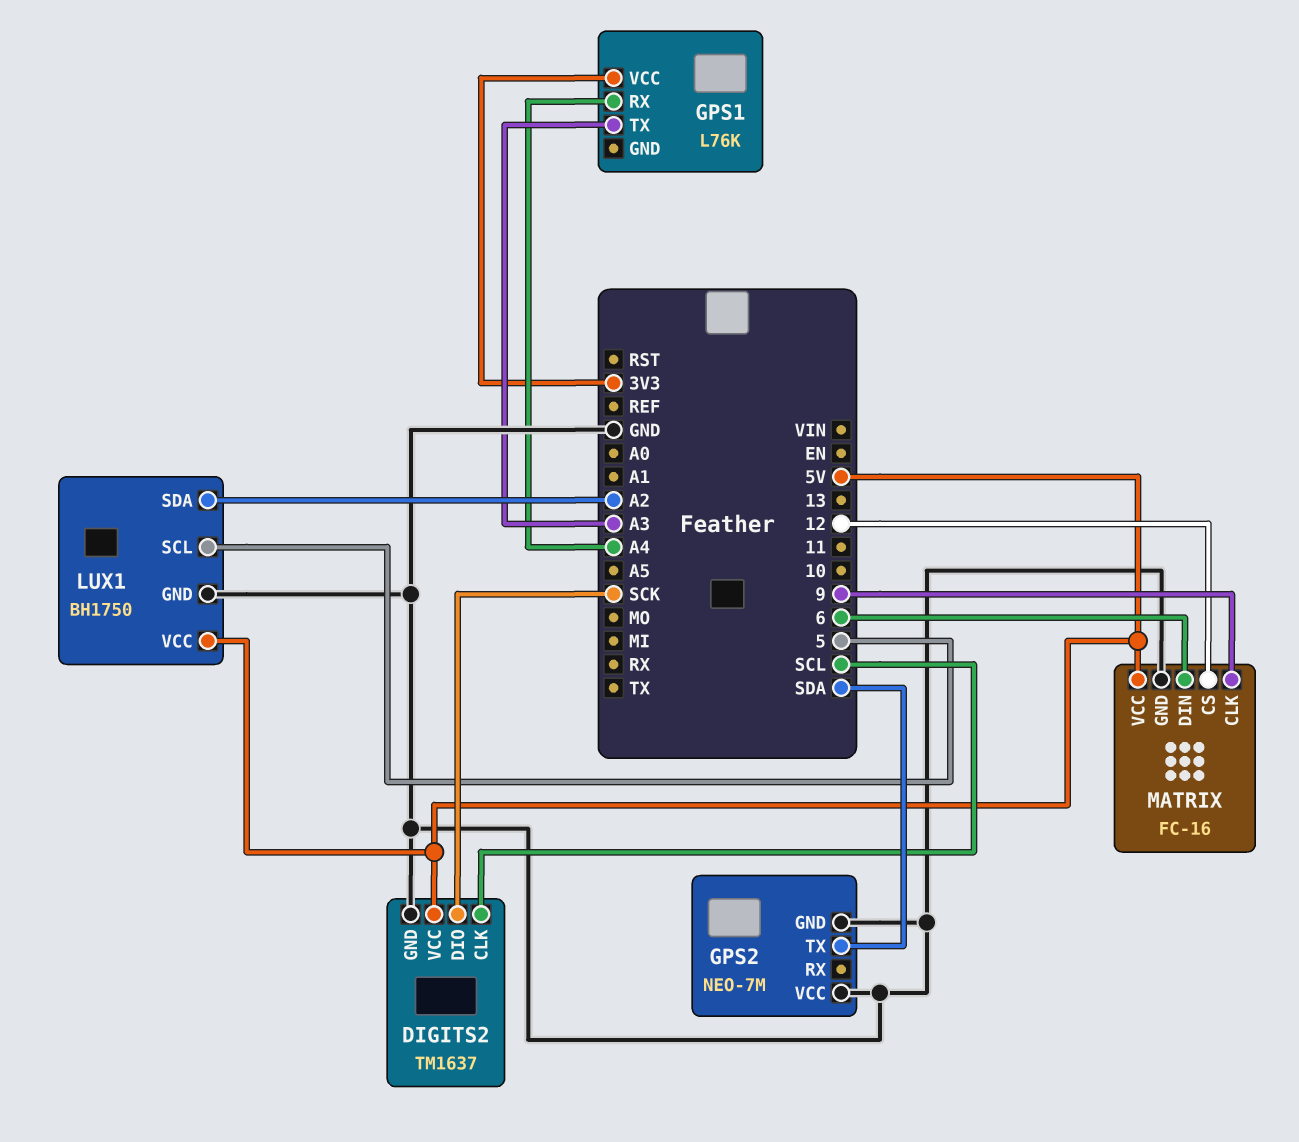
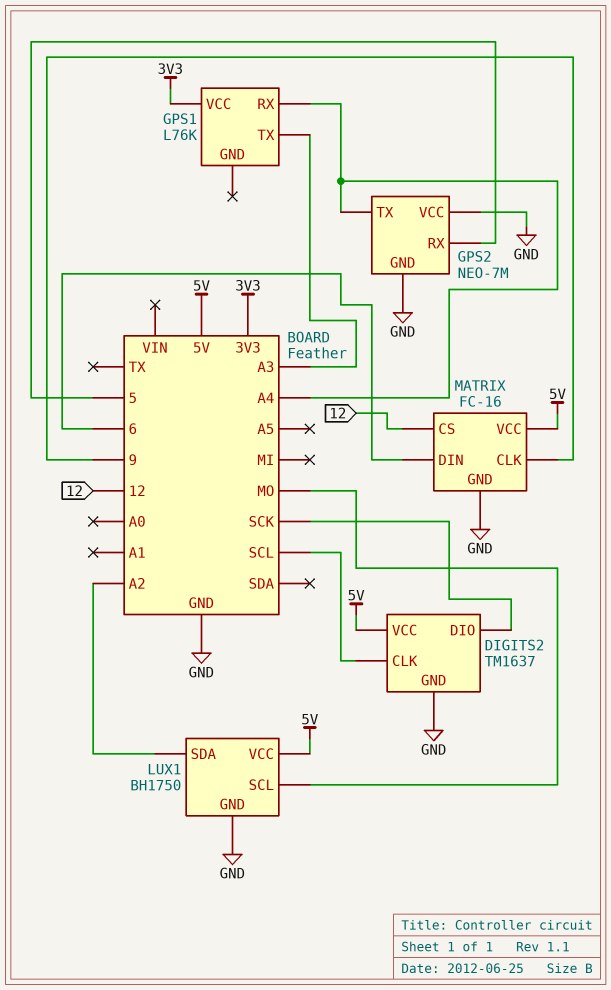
GPS2 pin RX: none -> 5
GPS2 pin TX: SDA -> A4
LUX1 pin SCL: 5 -> MO

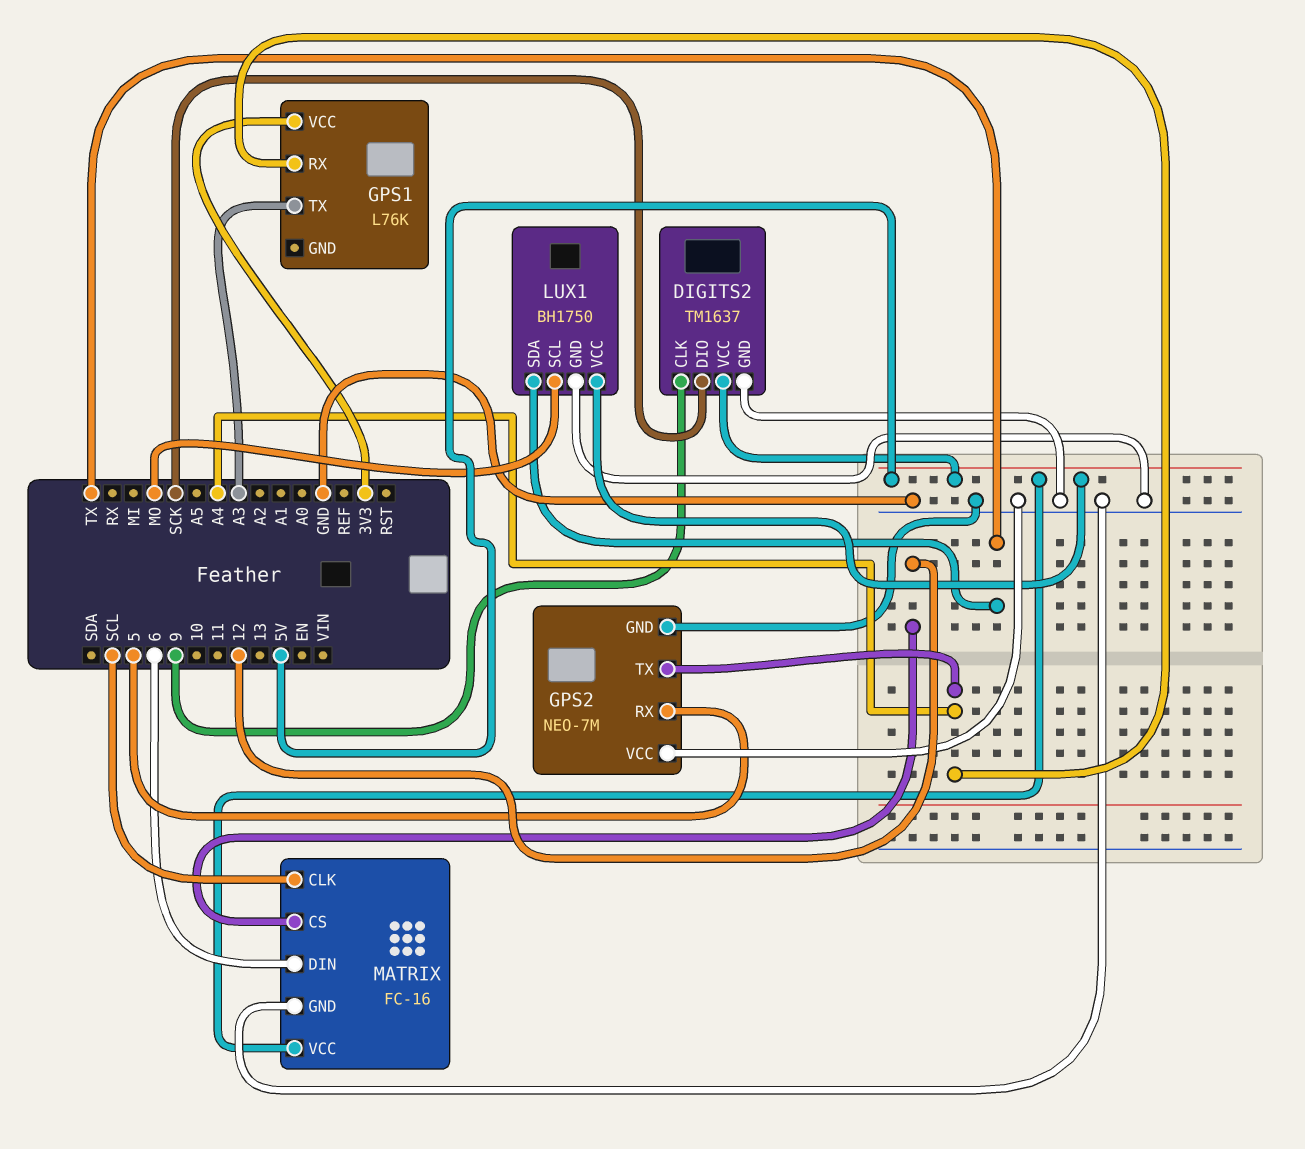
DIGITS2 pin CLK: SCL -> 9
LUX1 pin SDA: A2 -> TX
MATRIX pin CLK: 9 -> SCL

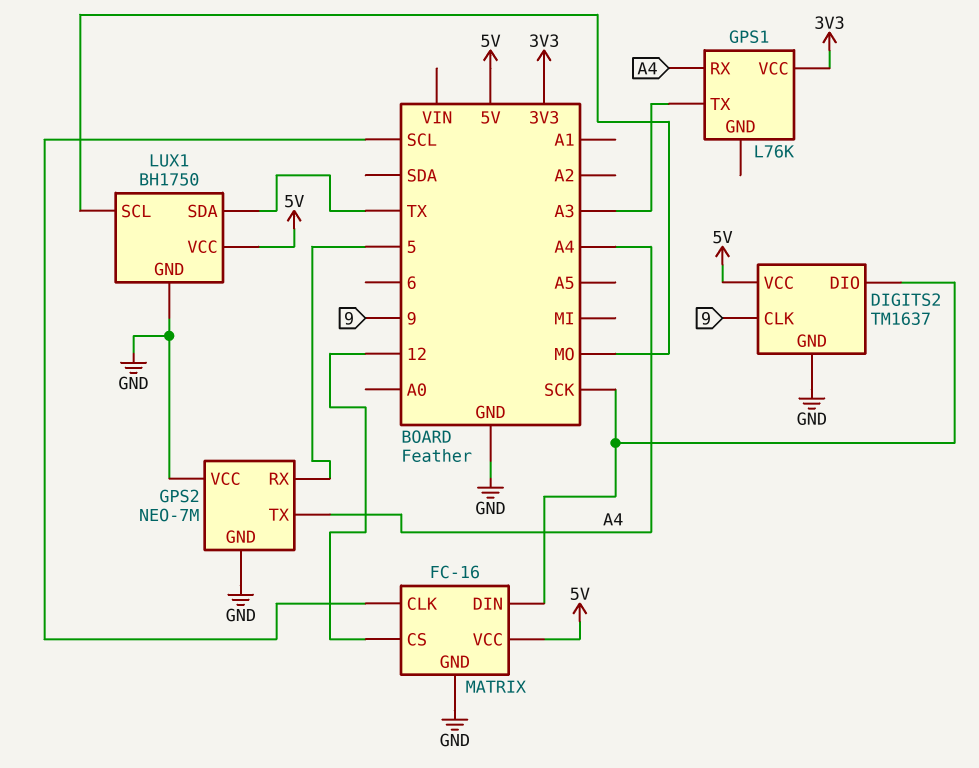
MATRIX pin DIN: 6 -> SCK

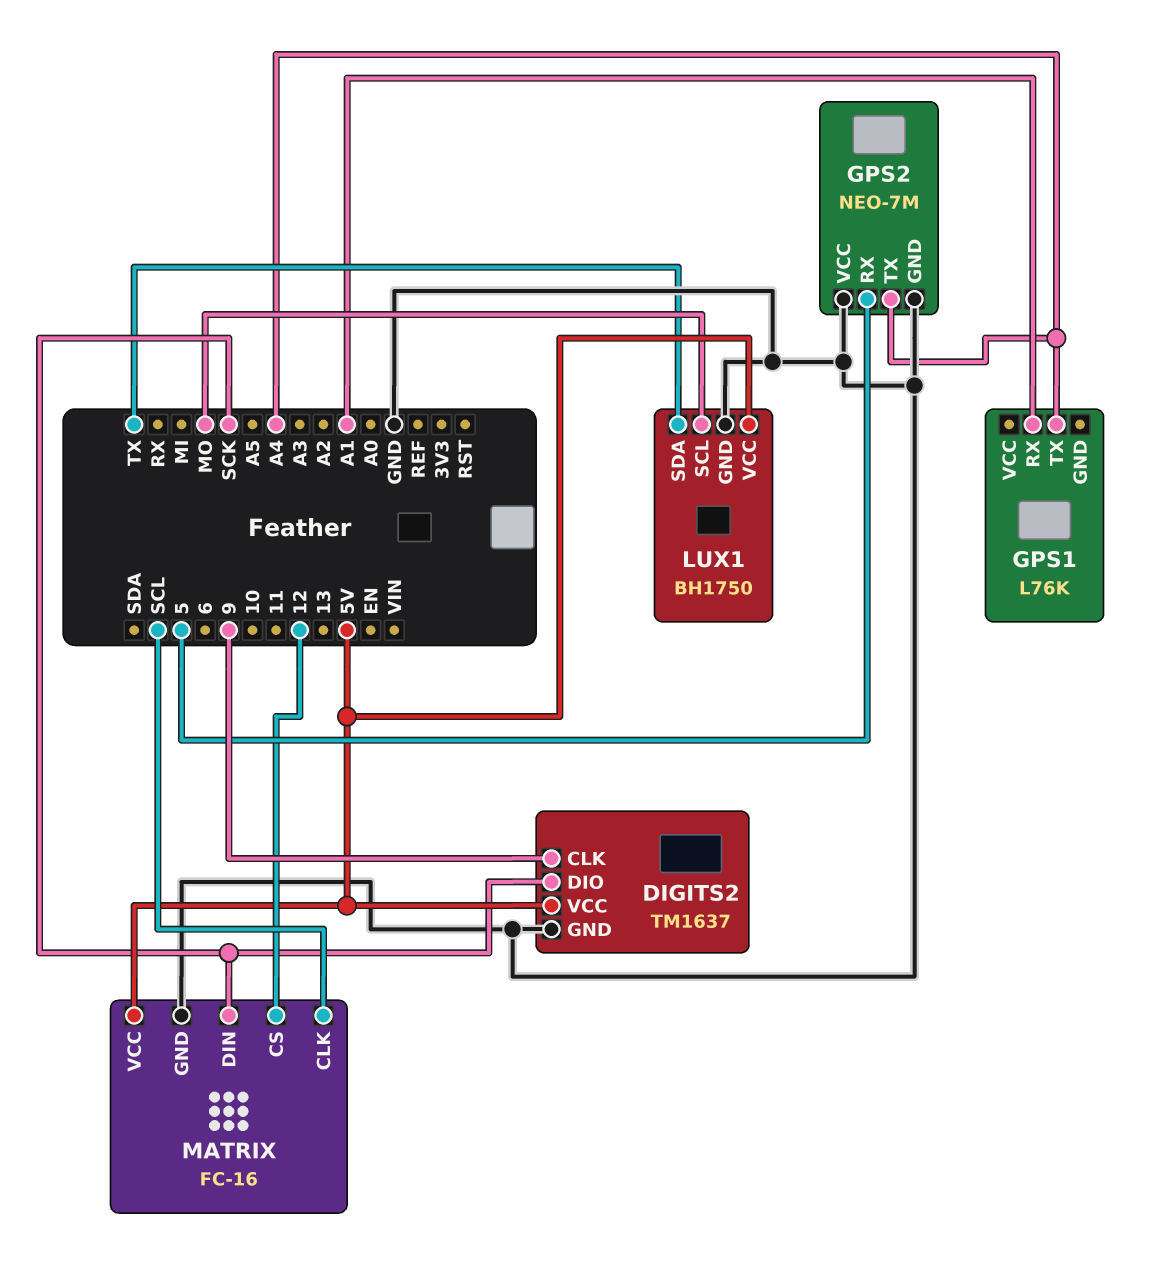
GPS1 pin RX: A4 -> A1
GPS1 pin TX: A3 -> A4
GPS1 pin VCC: 3V3 -> none

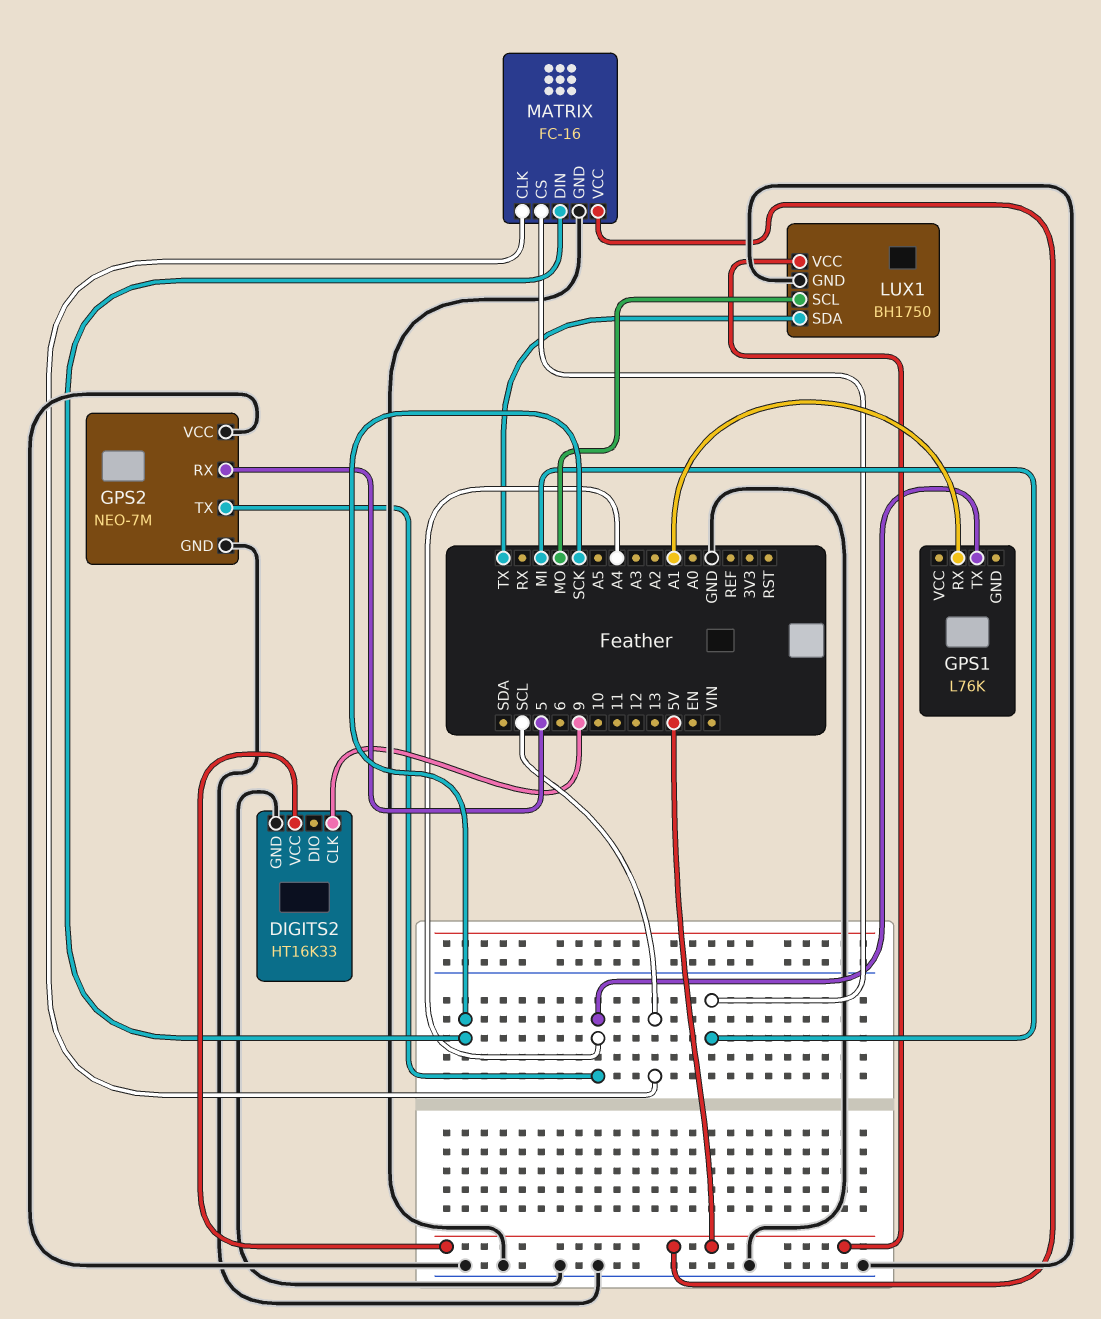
DIGITS2: TM1637 -> HT16K33
DIGITS2 pin DIO: SCK -> none
MATRIX pin CS: 12 -> MI

